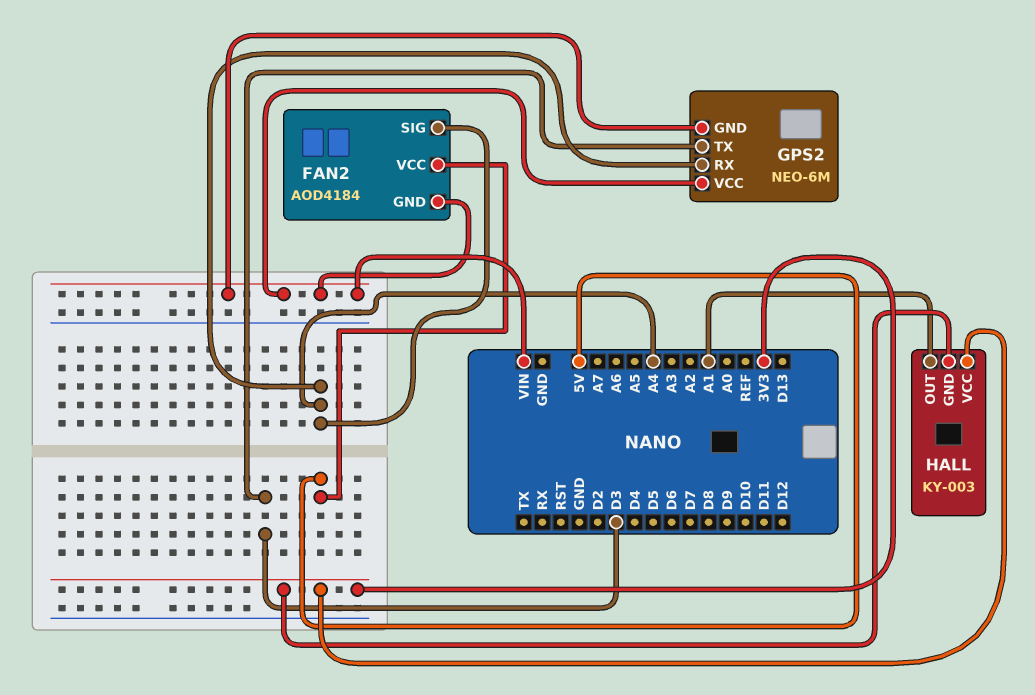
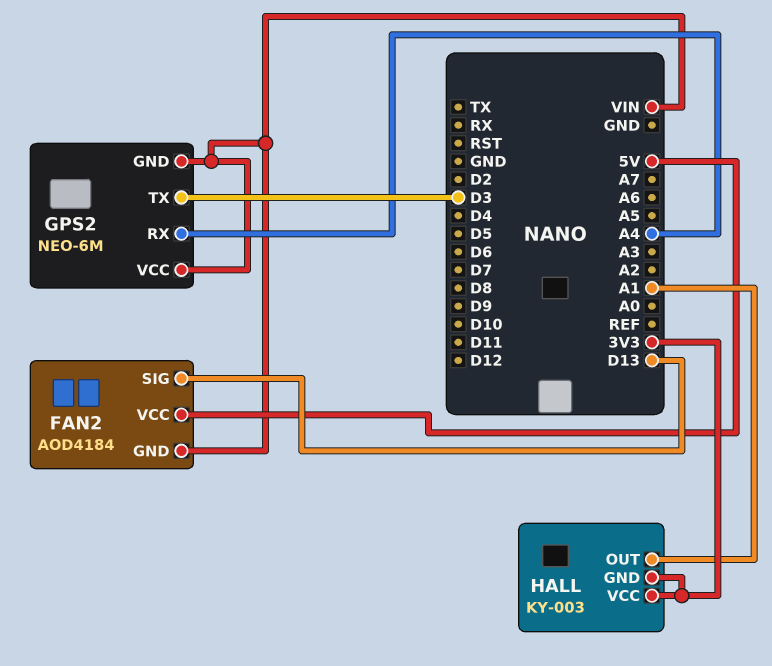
FAN2 pin SIG: A4 -> D13

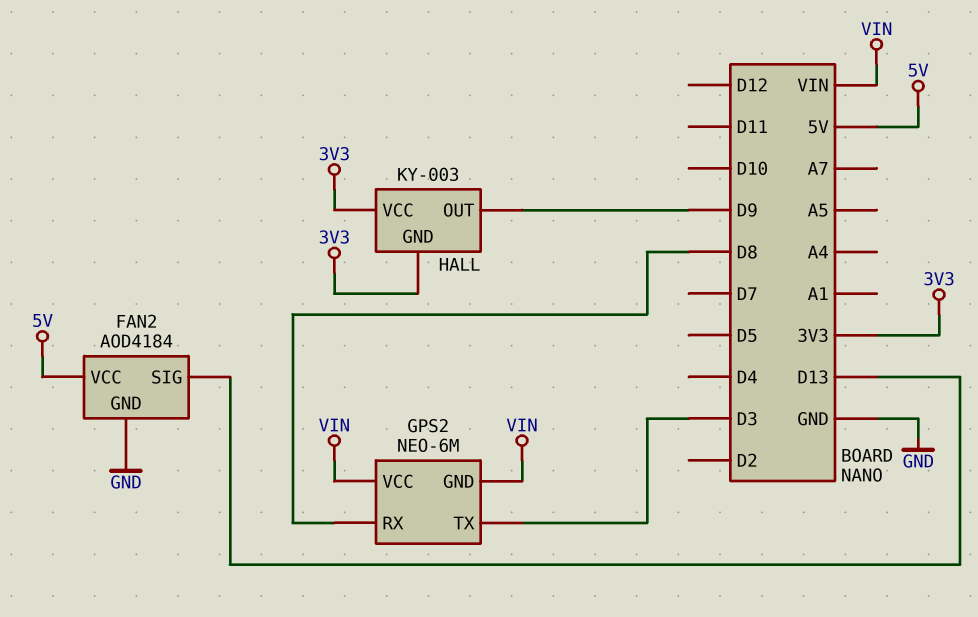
FAN2 pin GND: VIN -> GND
GPS2 pin RX: A4 -> D8
HALL pin OUT: A1 -> D9

